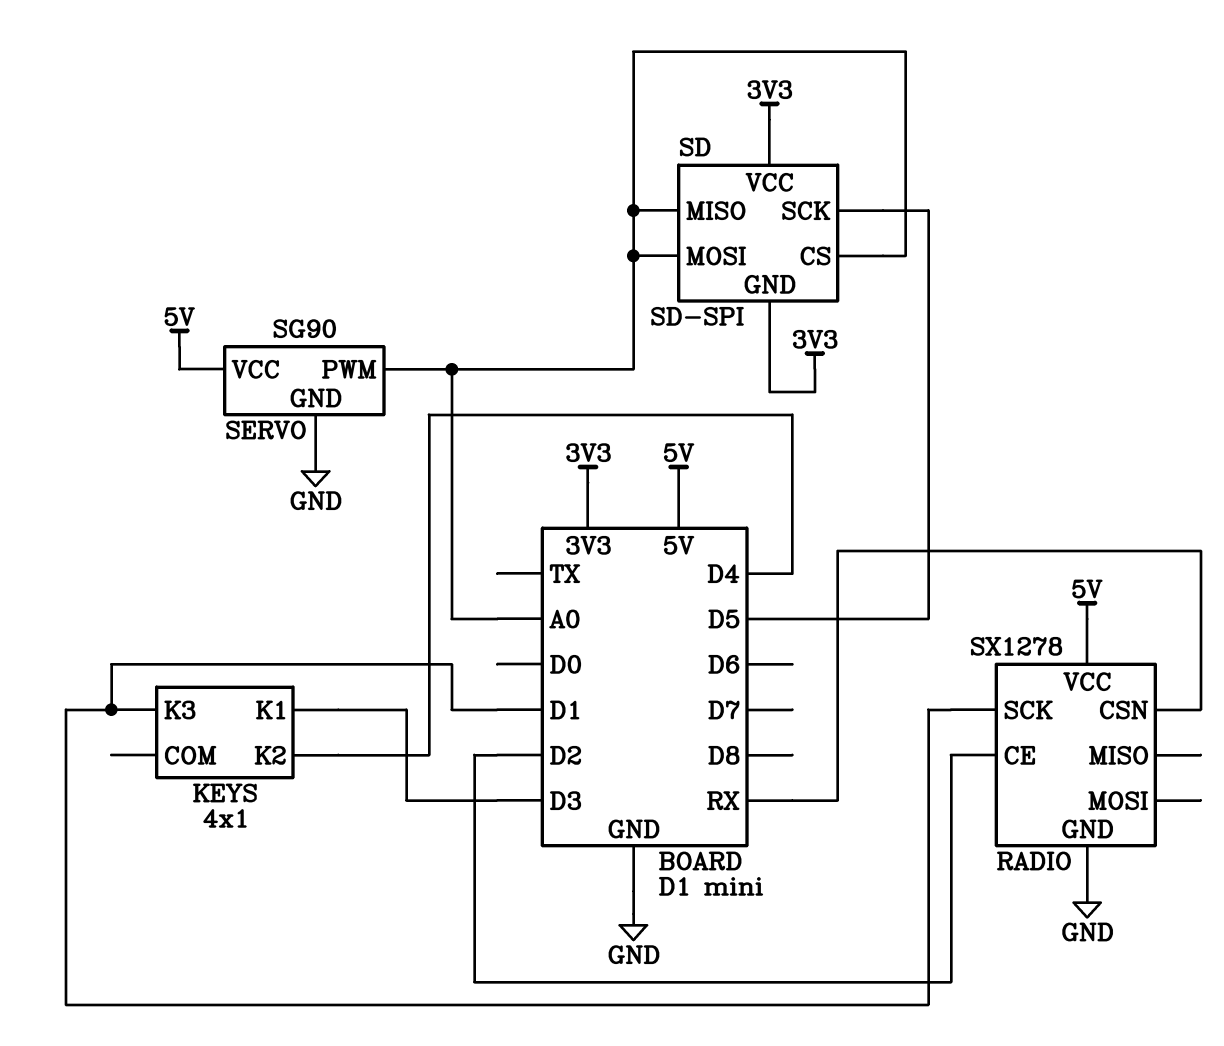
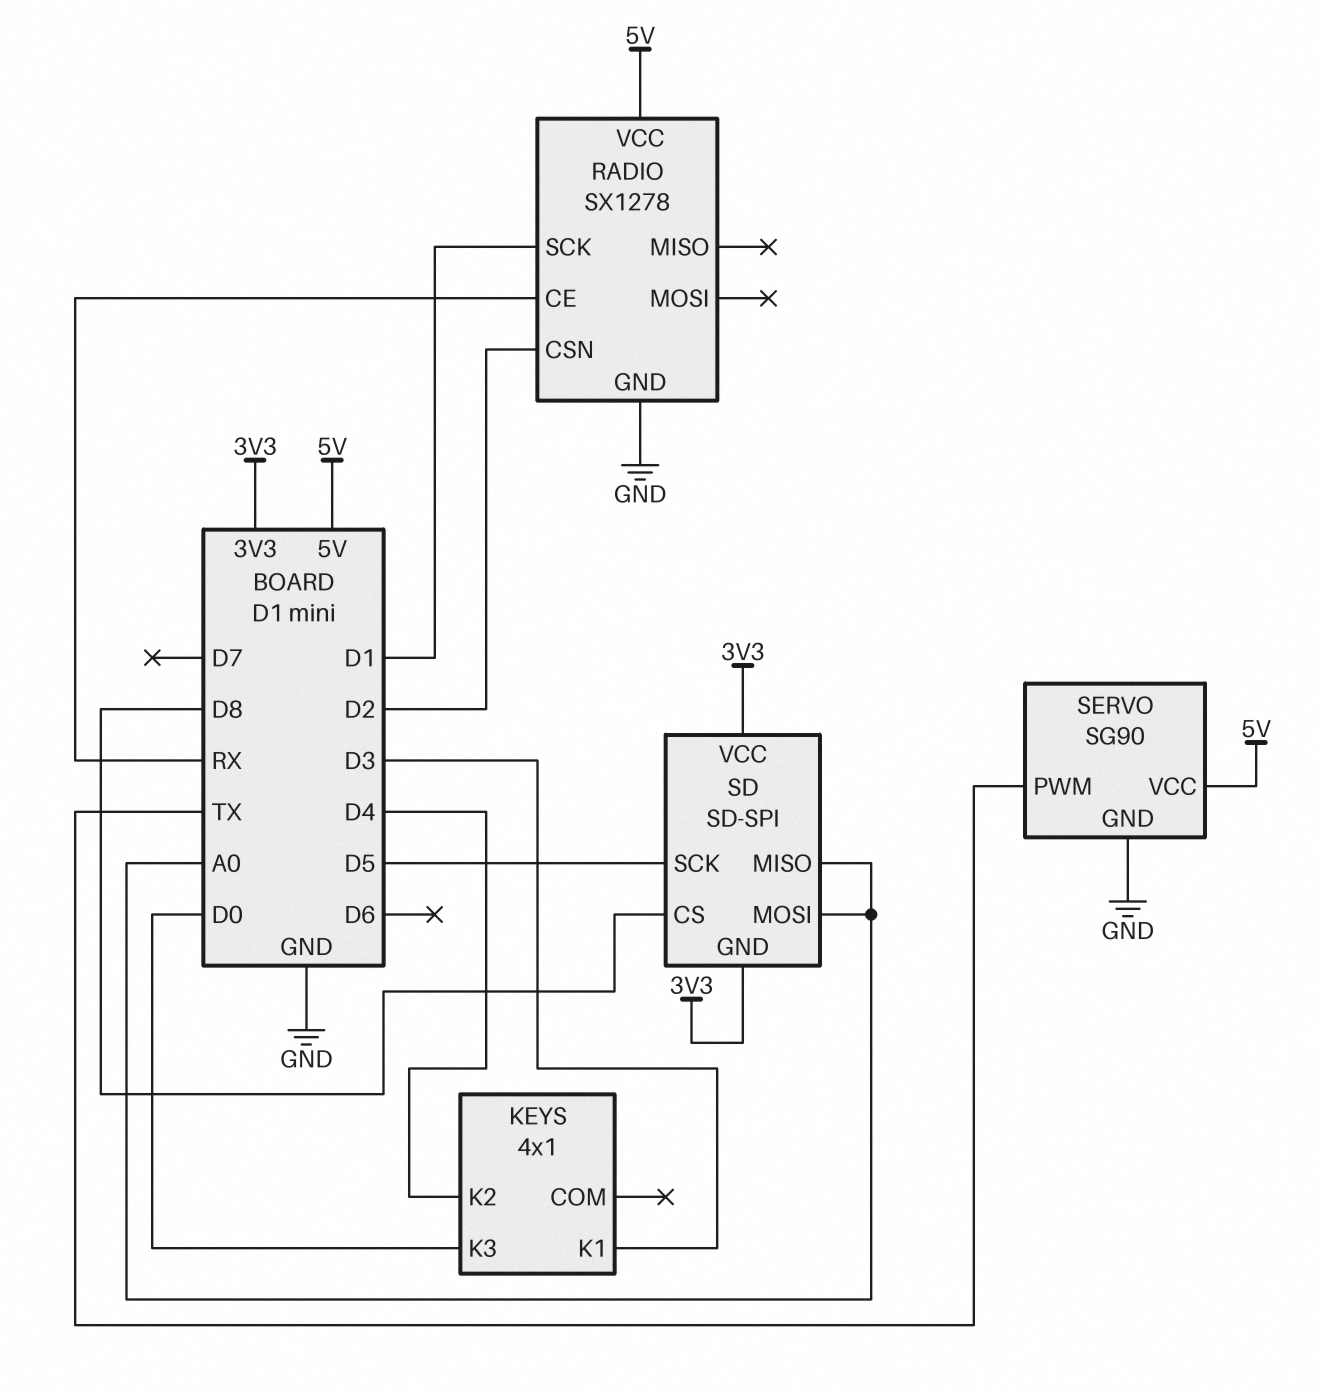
KEYS pin K3: D1 -> D0
RADIO pin CE: D2 -> RX
RADIO pin CSN: RX -> D2
SD pin CS: A0 -> D8
SERVO pin PWM: A0 -> TX

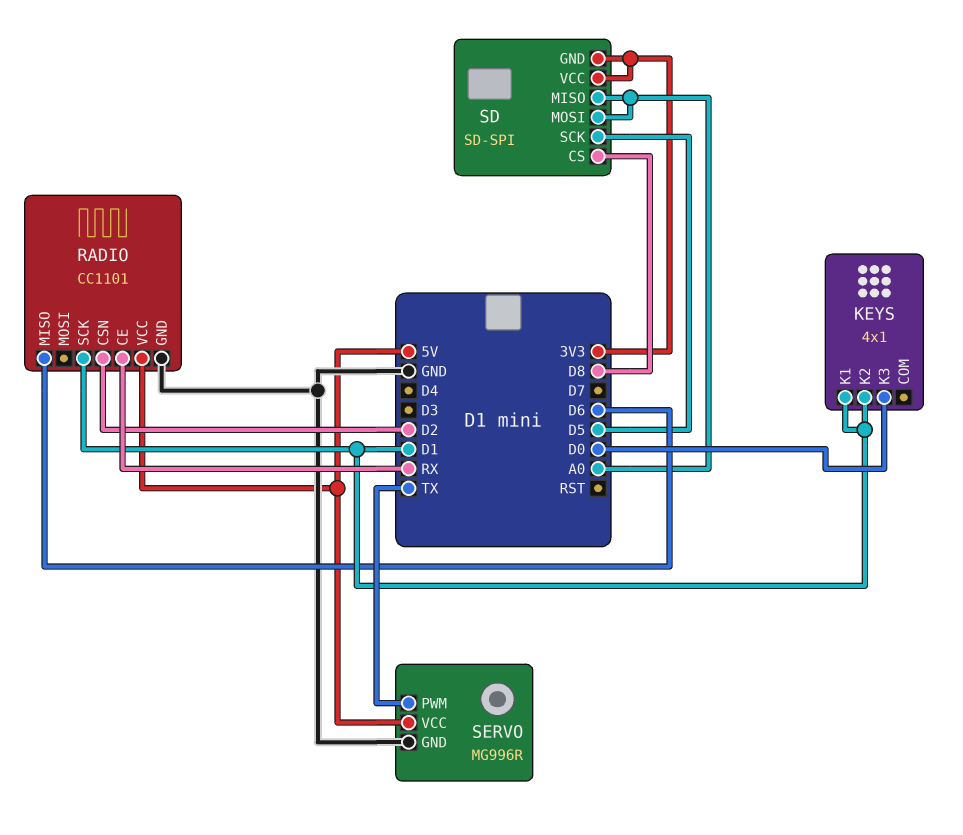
KEYS pin K1: D3 -> D1
KEYS pin K2: D4 -> D1
RADIO: SX1278 -> CC1101
RADIO pin MISO: none -> D6
SERVO: SG90 -> MG996R

